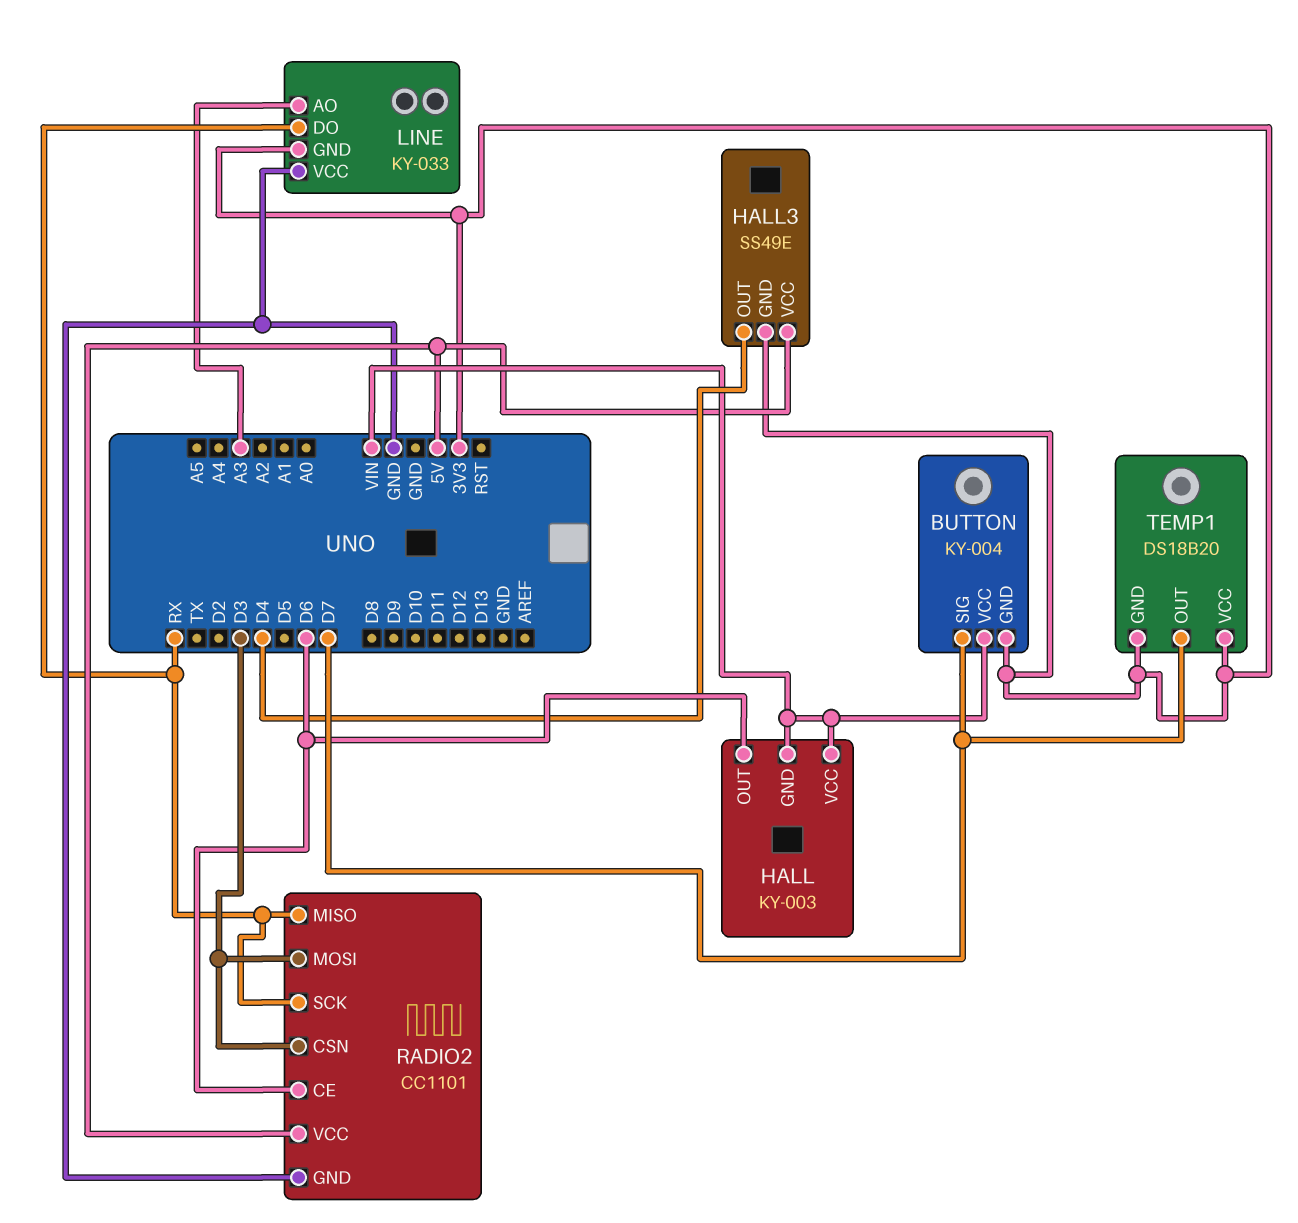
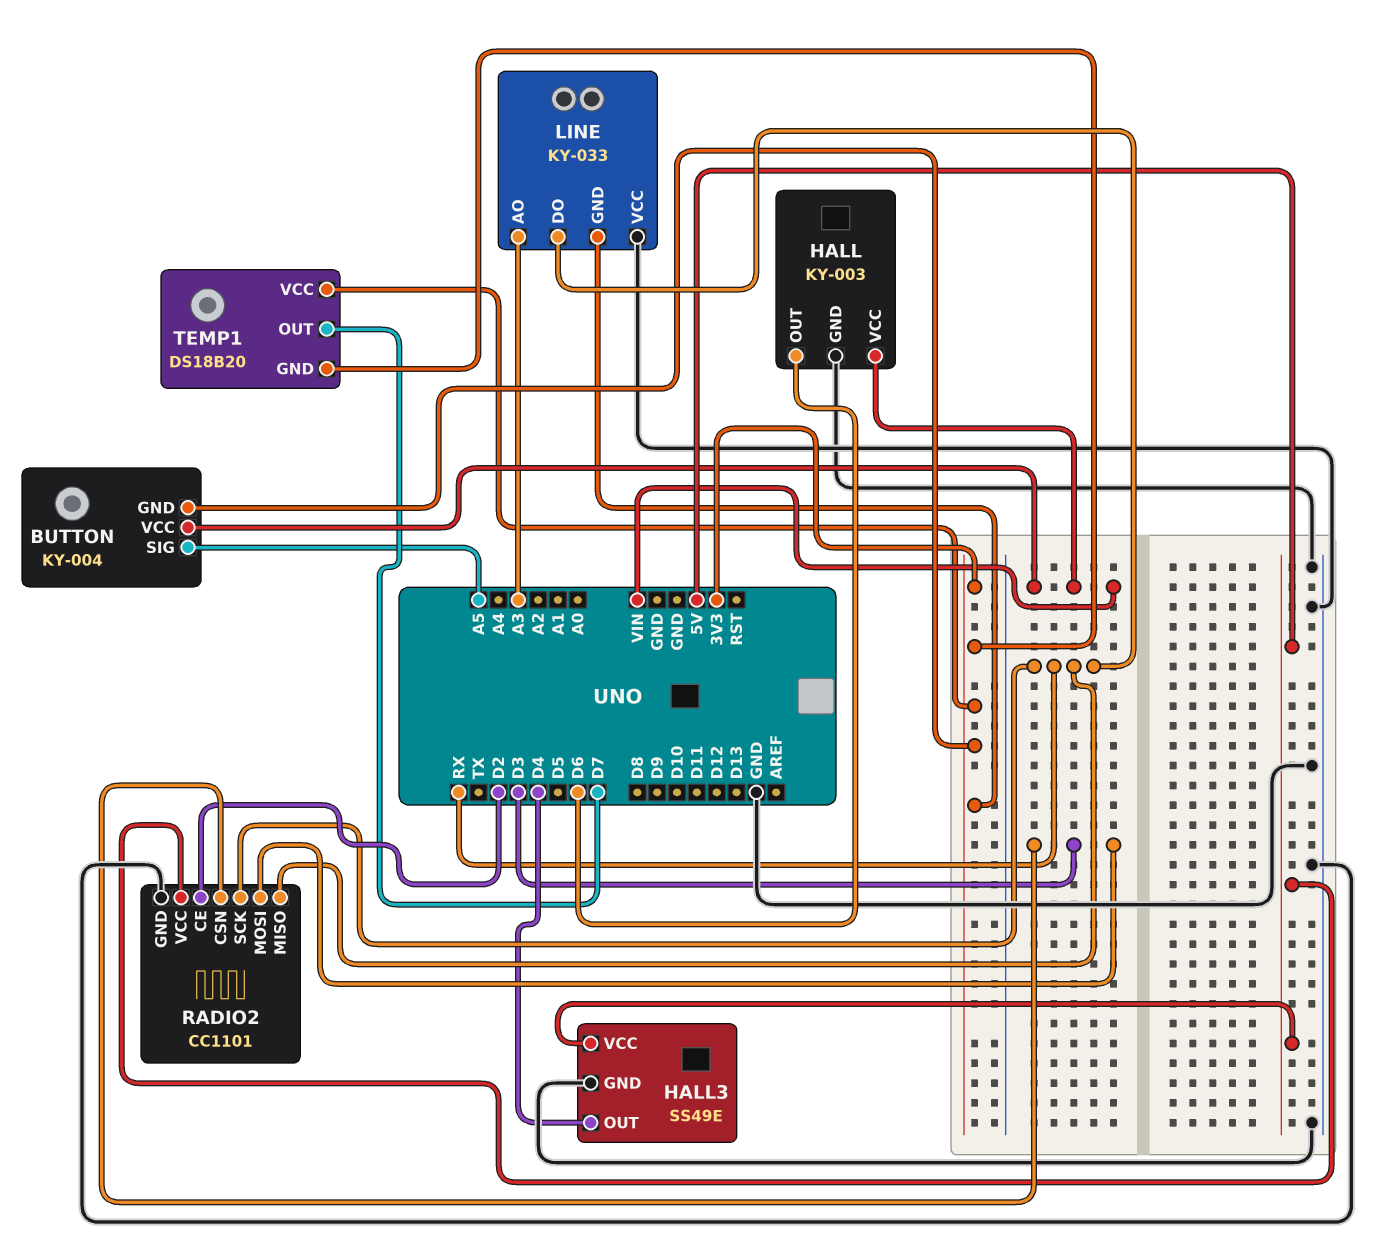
BUTTON pin SIG: D7 -> A5
HALL pin GND: VIN -> GND
HALL3 pin GND: 3V3 -> GND
RADIO2 pin CE: D6 -> D2

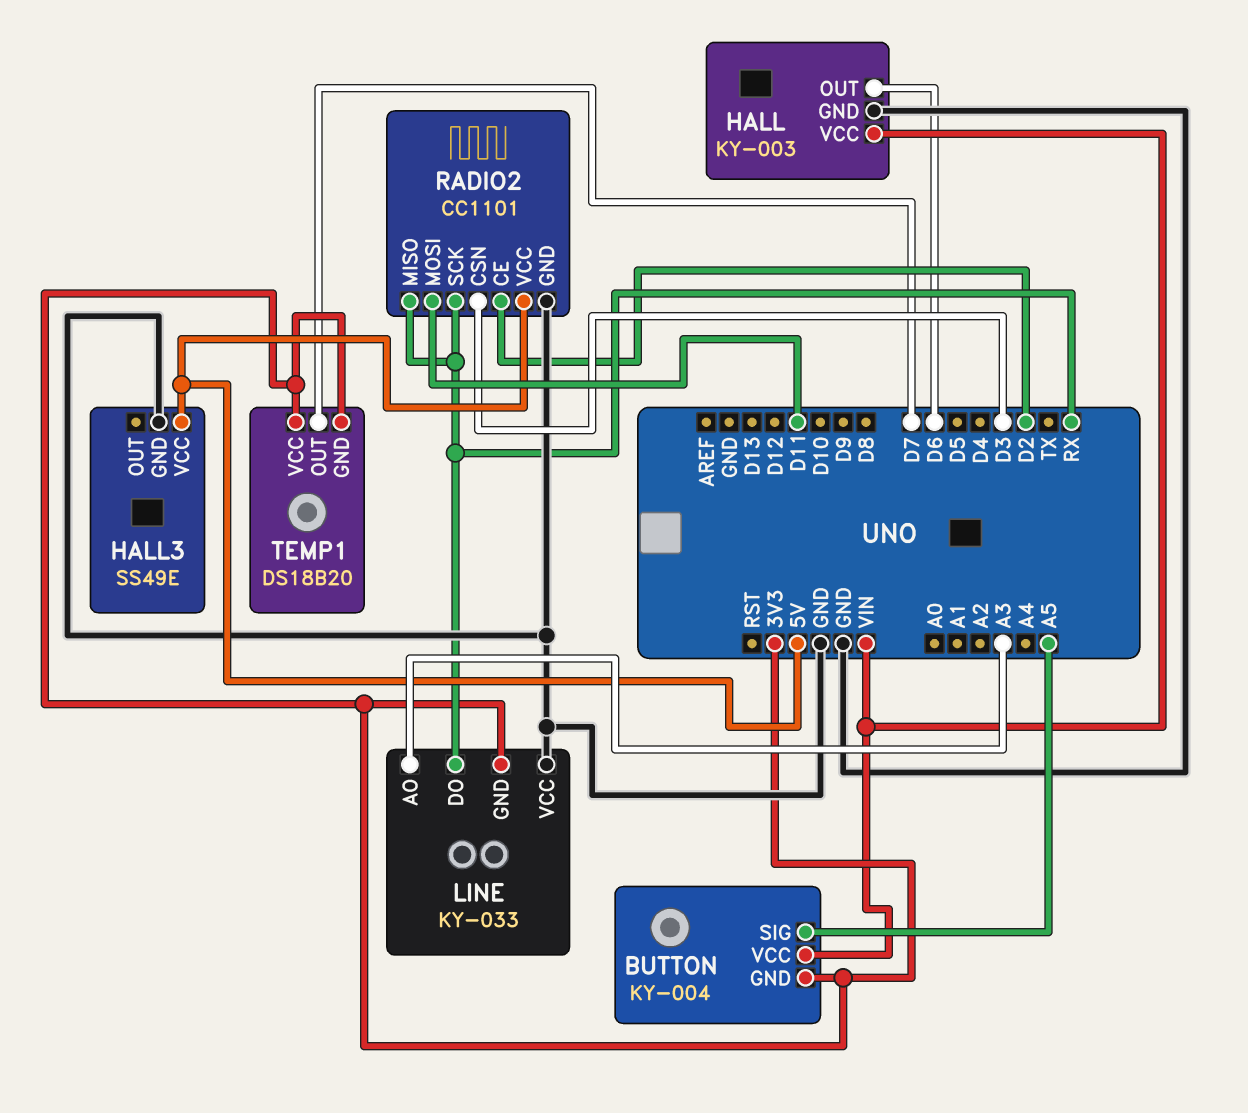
HALL3 pin OUT: D4 -> none
RADIO2 pin MOSI: D3 -> D11

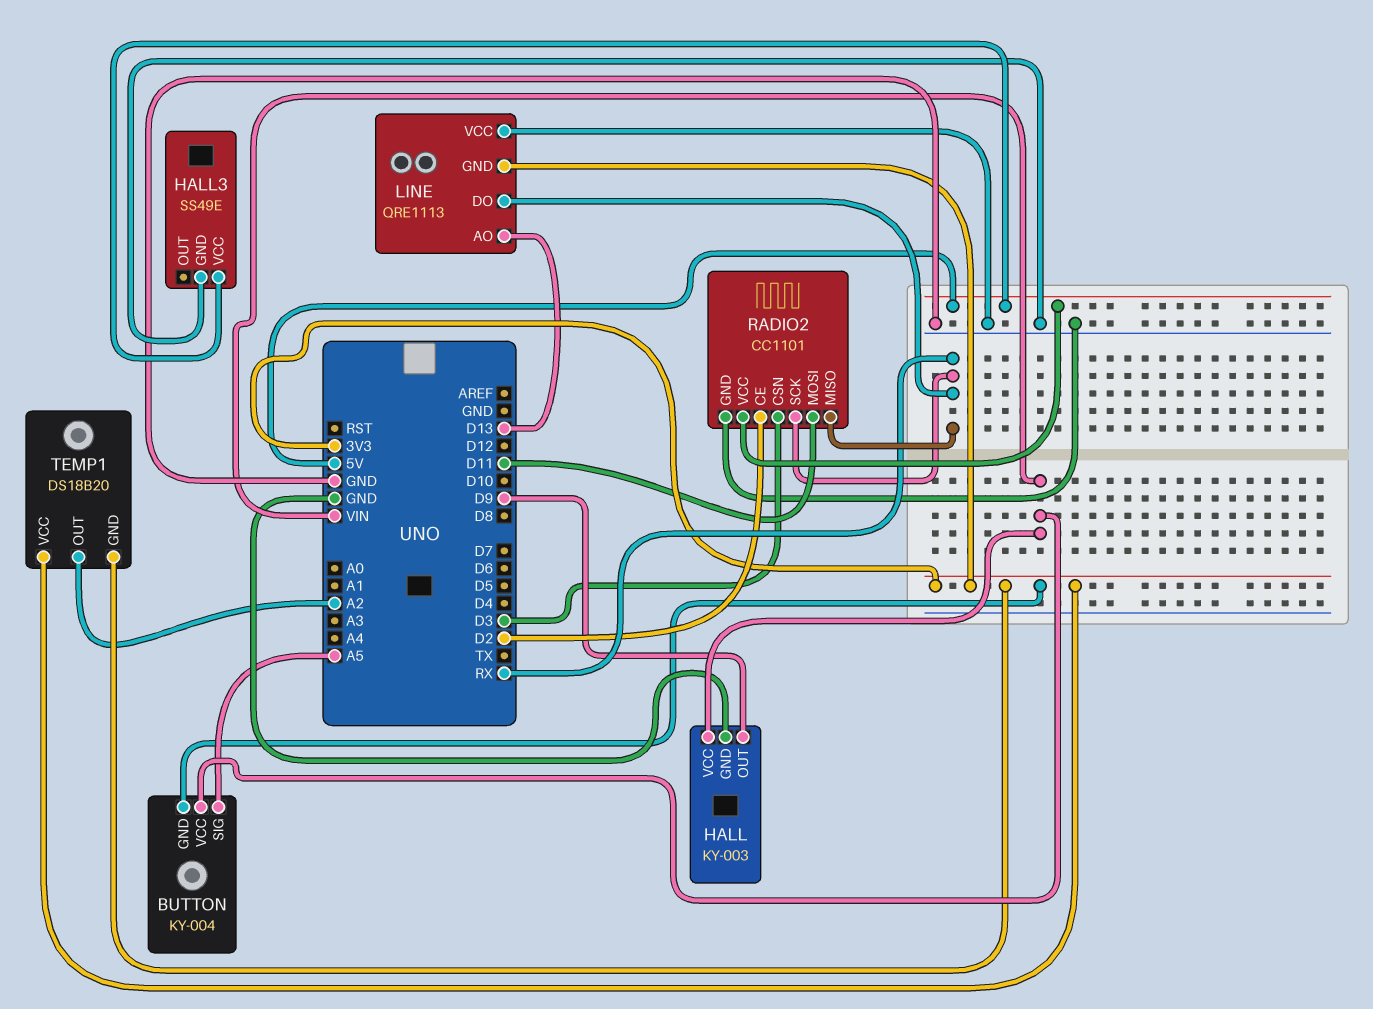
HALL pin OUT: D6 -> D9
LINE: KY-033 -> QRE1113
LINE pin AO: A3 -> D13
TEMP1 pin OUT: D7 -> A2

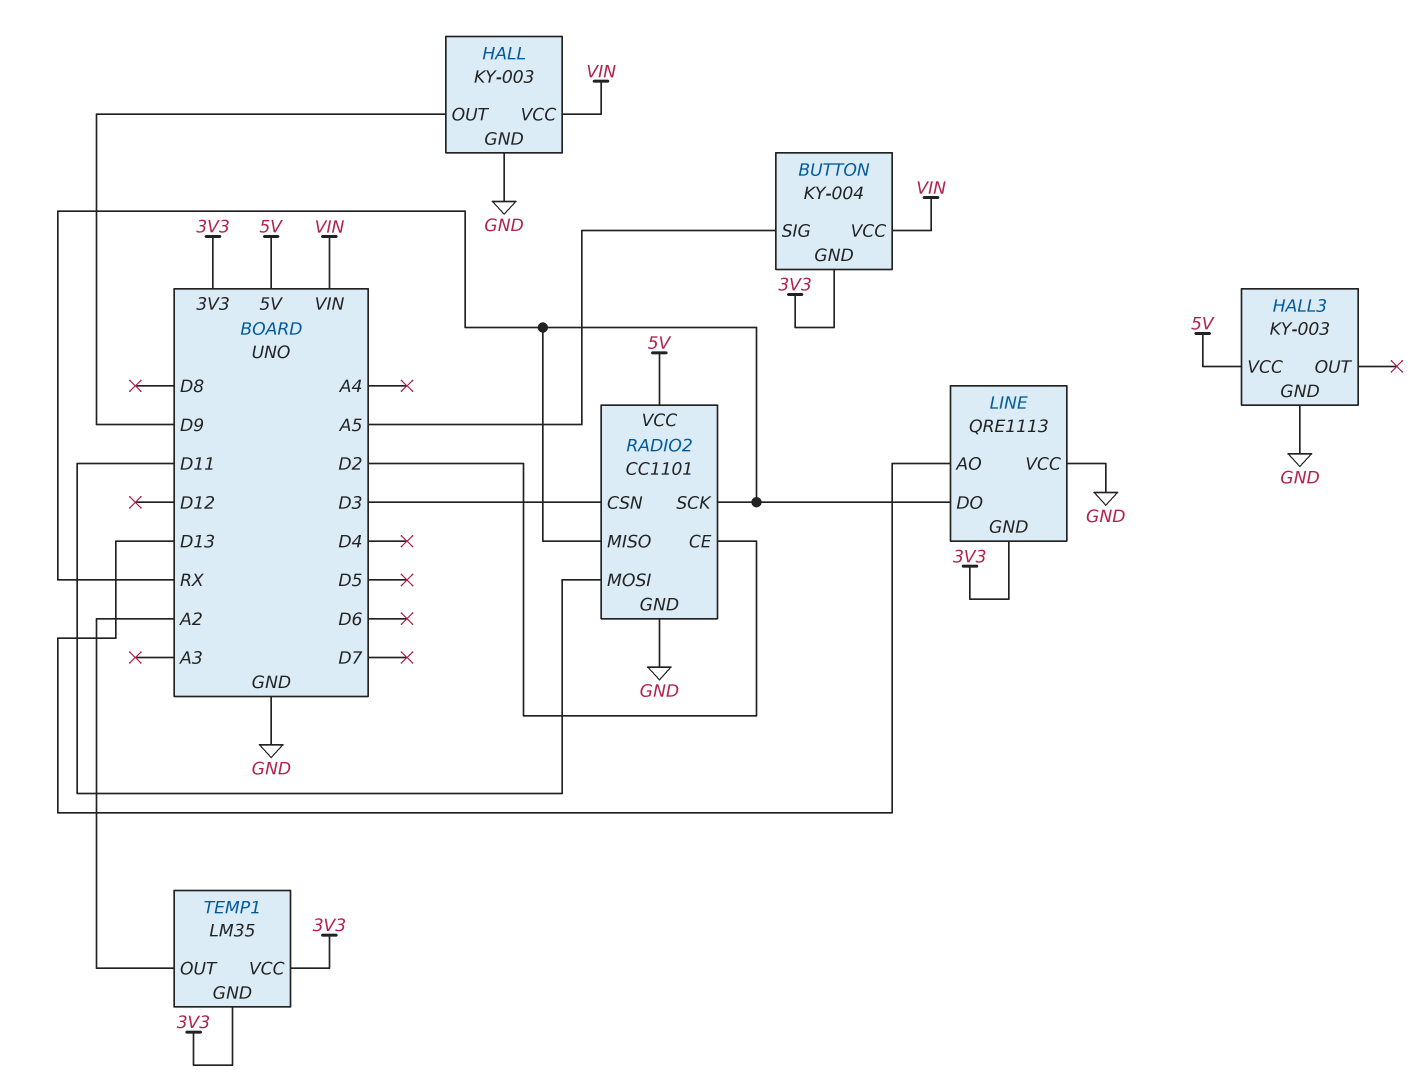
HALL3: SS49E -> KY-003
TEMP1: DS18B20 -> LM35

